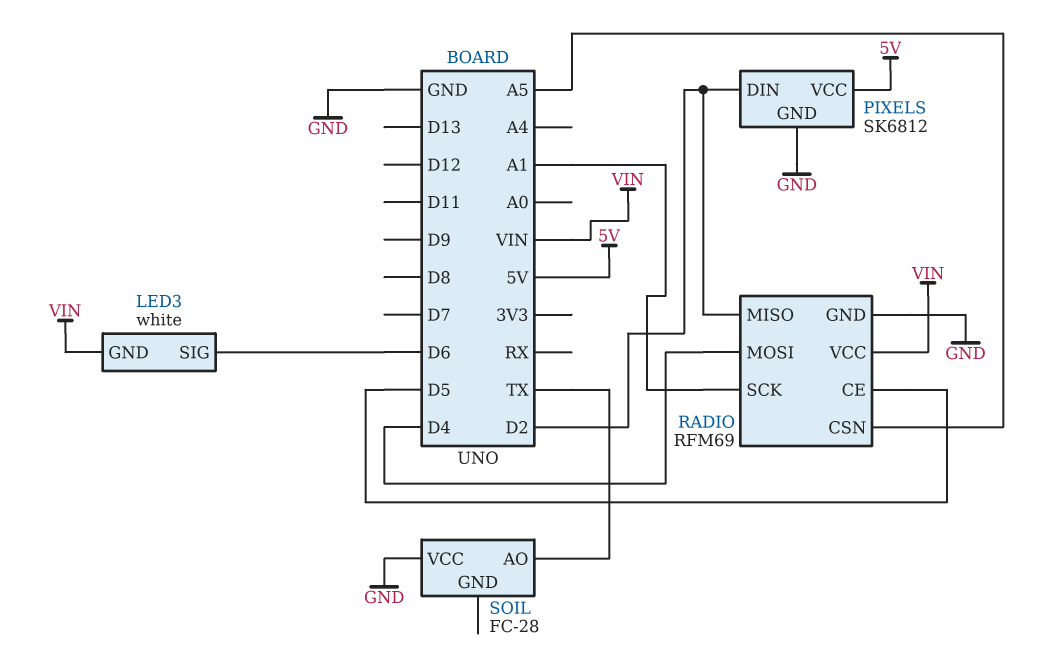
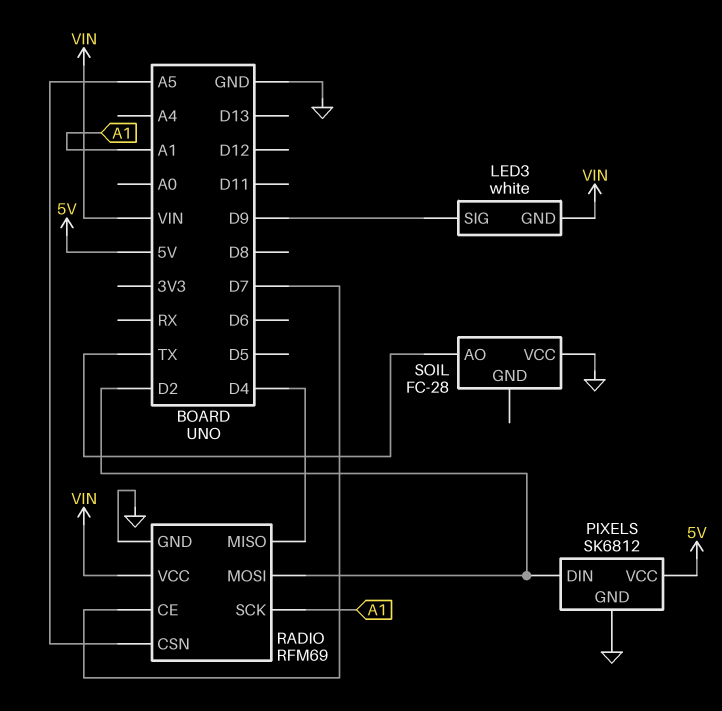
LED3 pin SIG: D6 -> D9
RADIO pin CE: D5 -> D7
RADIO pin MISO: D2 -> D4
RADIO pin MOSI: D4 -> D2

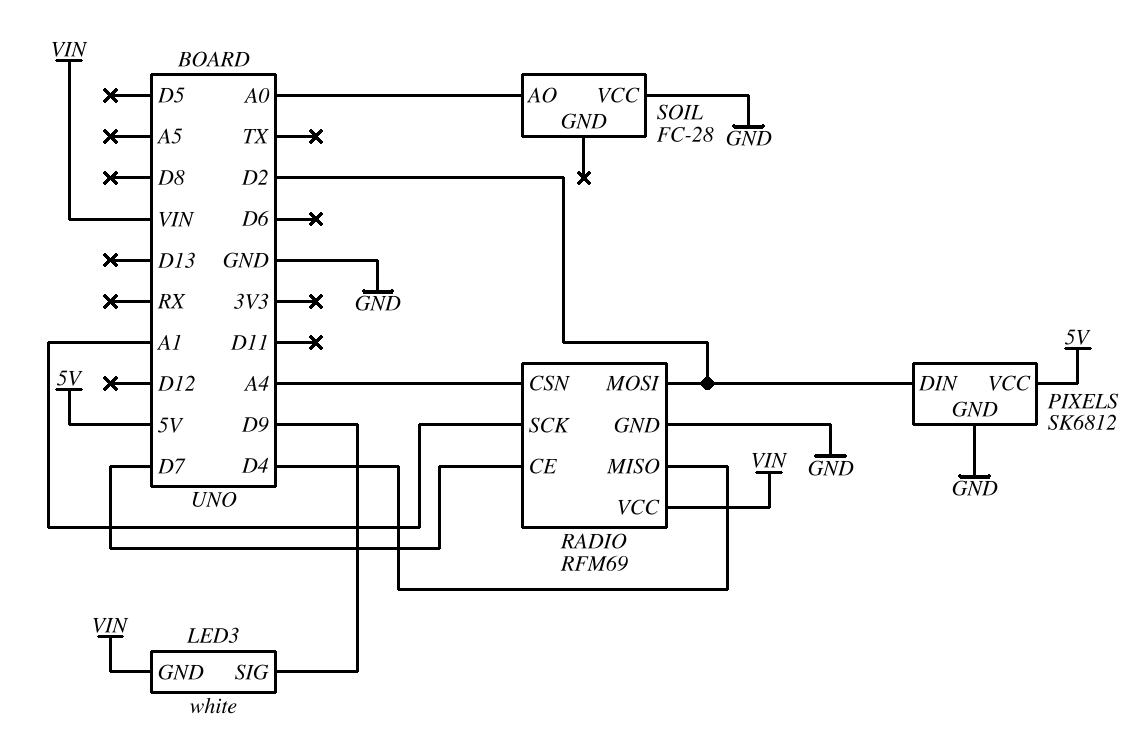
RADIO pin CSN: A5 -> A4
SOIL pin AO: TX -> A0

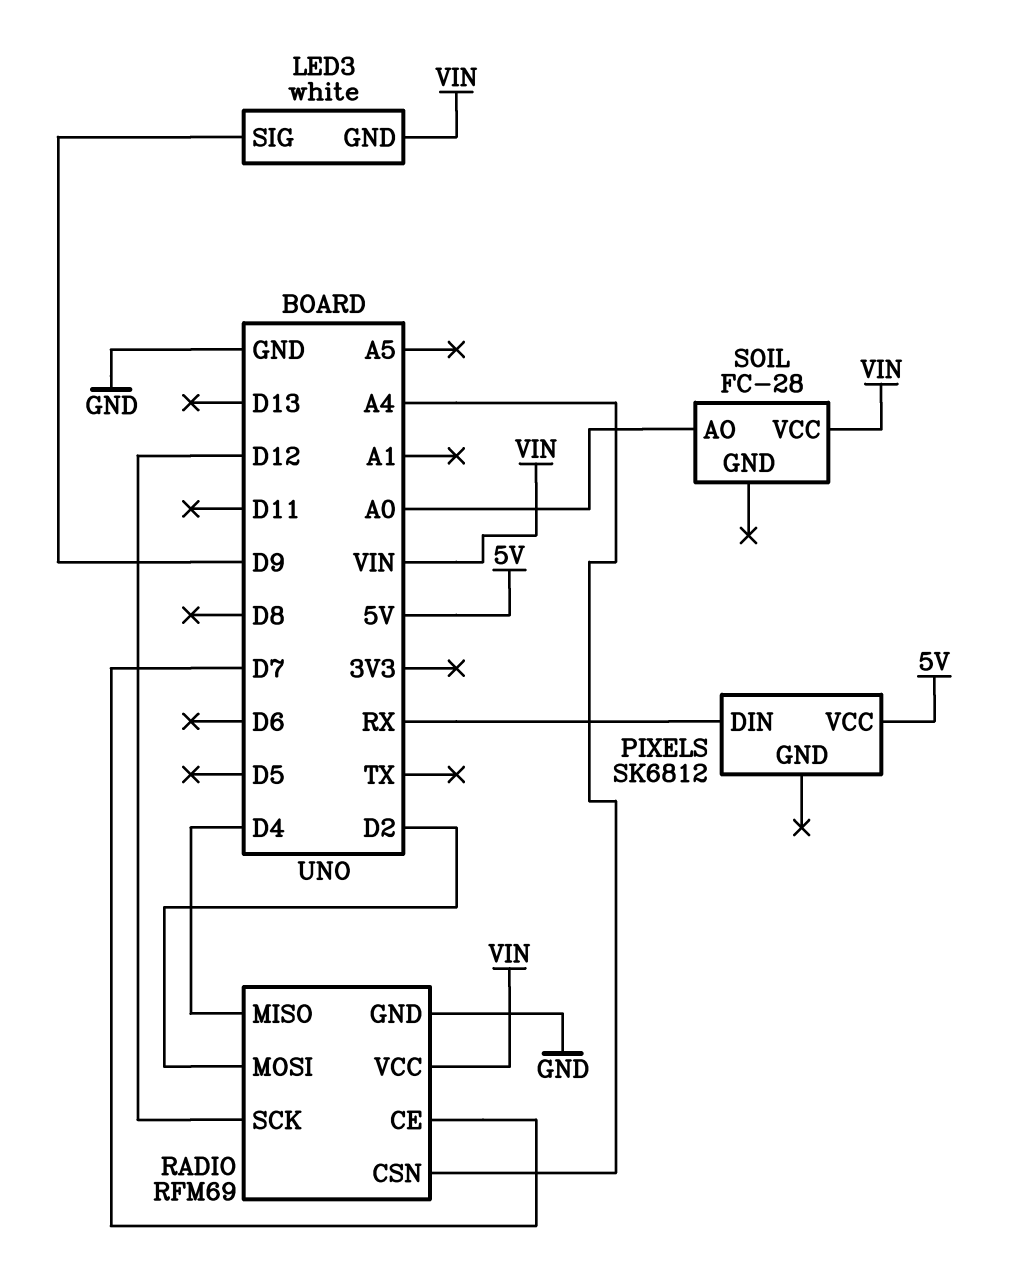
PIXELS pin DIN: D2 -> RX
PIXELS pin GND: GND -> none
RADIO pin SCK: A1 -> D12
SOIL pin VCC: GND -> VIN

